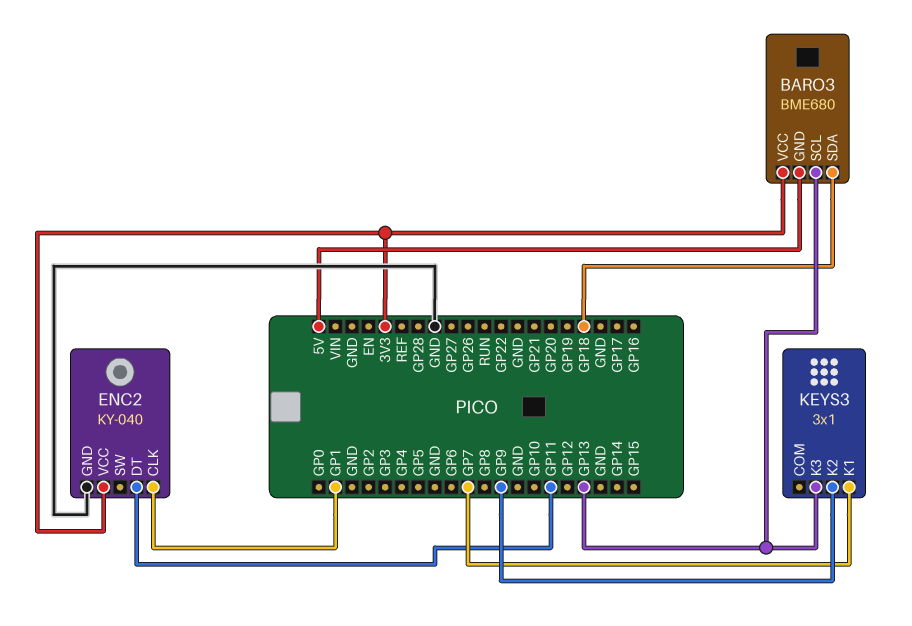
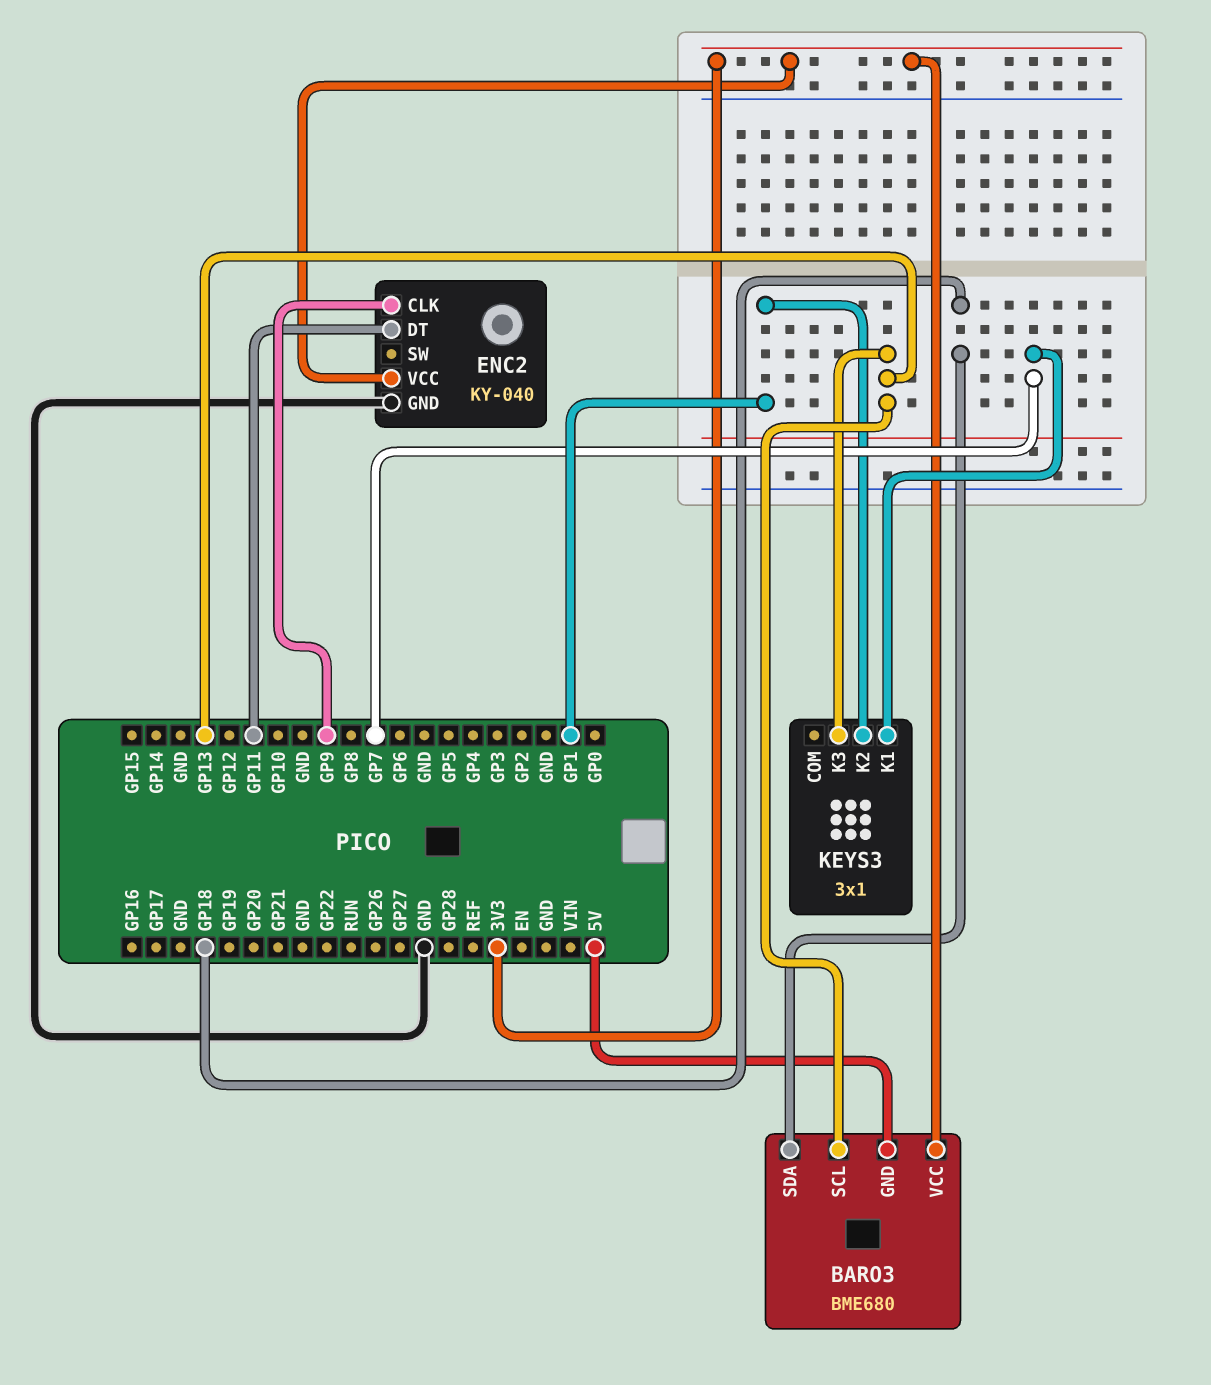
ENC2 pin CLK: GP1 -> GP9
KEYS3 pin K2: GP9 -> GP1

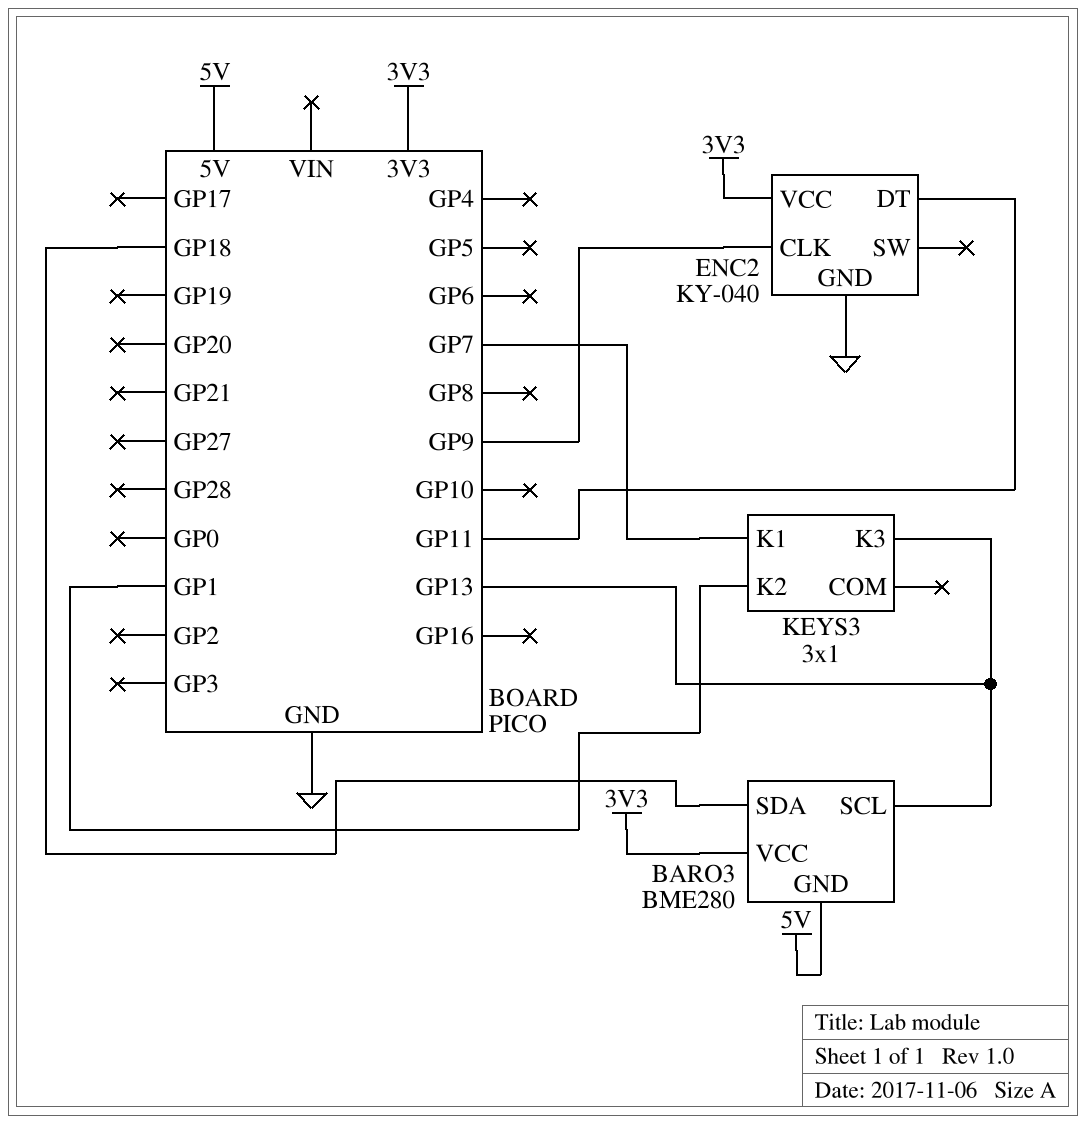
BARO3: BME680 -> BME280

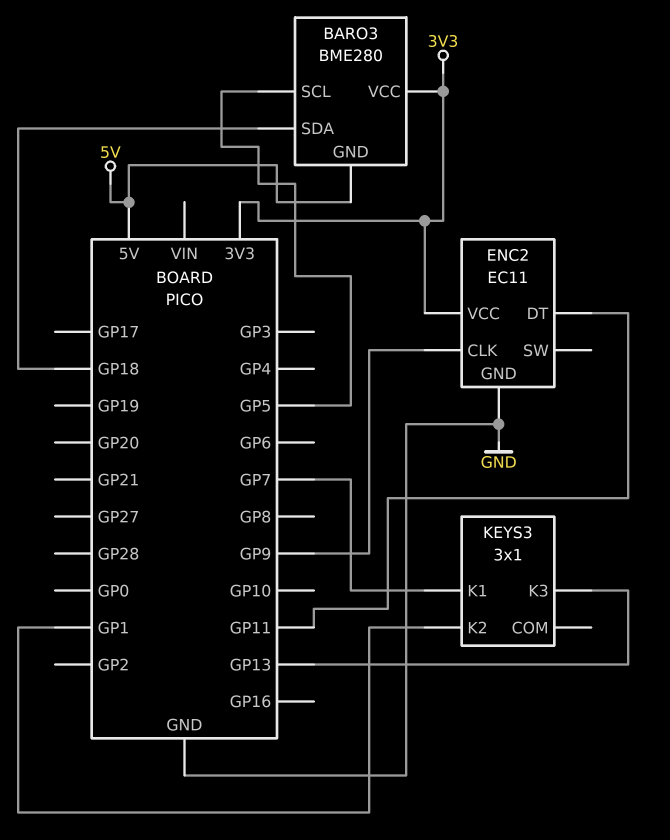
BARO3 pin SCL: GP13 -> GP5
ENC2: KY-040 -> EC11

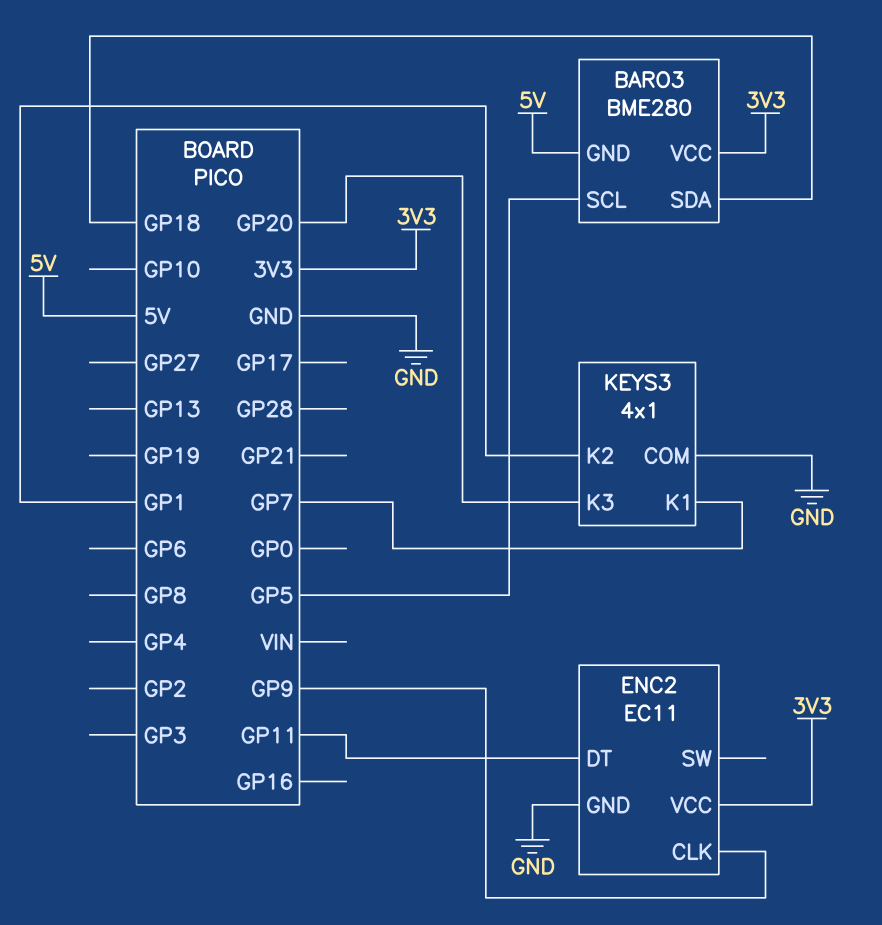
KEYS3: 3x1 -> 4x1
KEYS3 pin COM: none -> GND
KEYS3 pin K3: GP13 -> GP20

